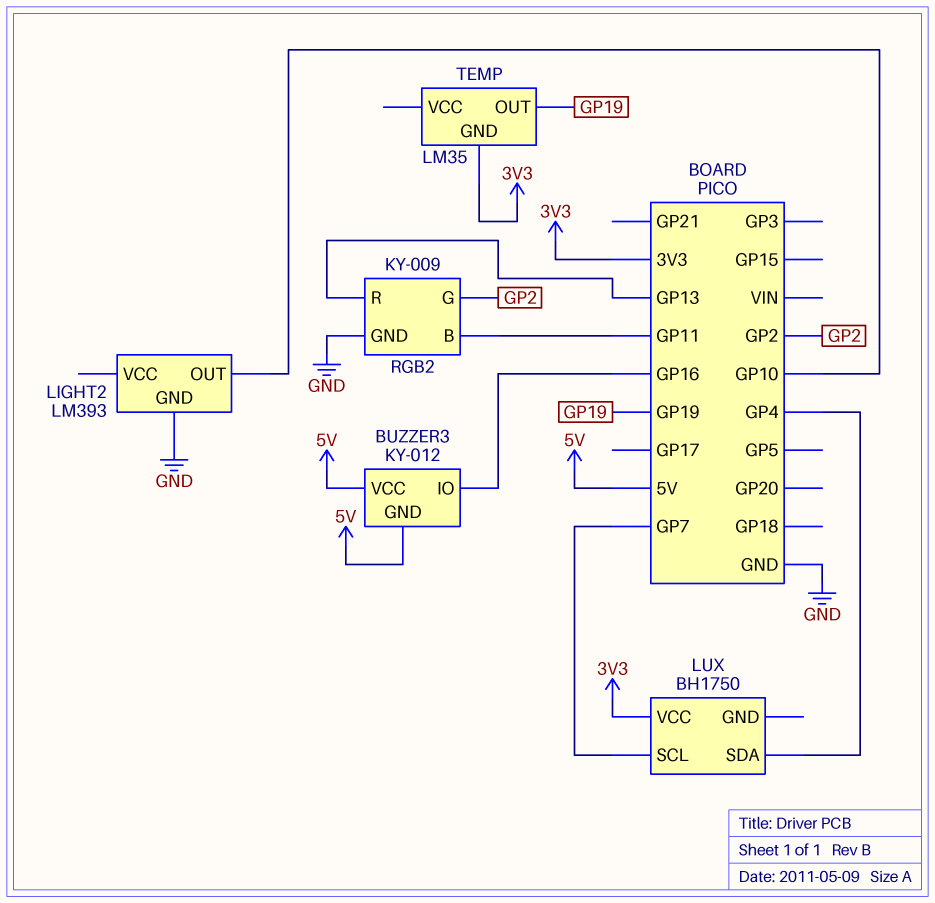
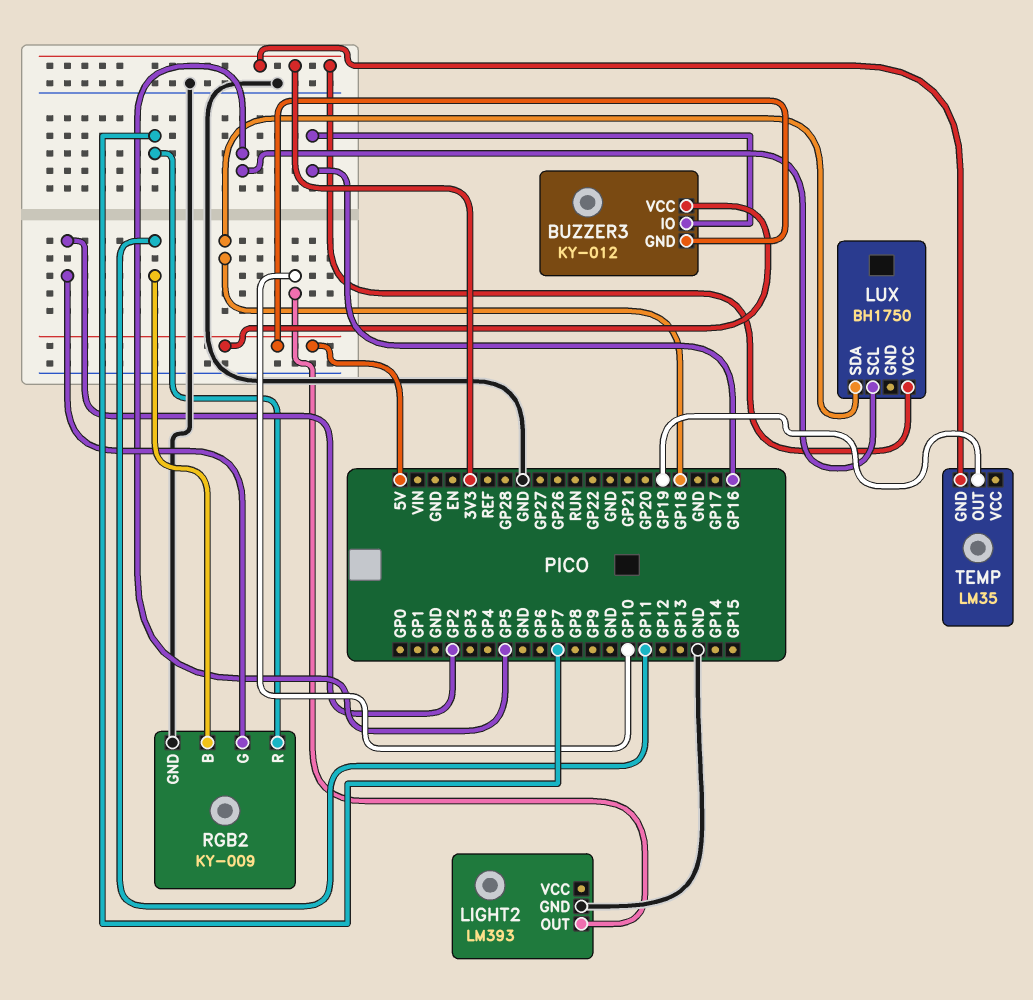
LUX pin SCL: GP7 -> GP5
LUX pin SDA: GP4 -> GP18
RGB2 pin R: GP13 -> GP7

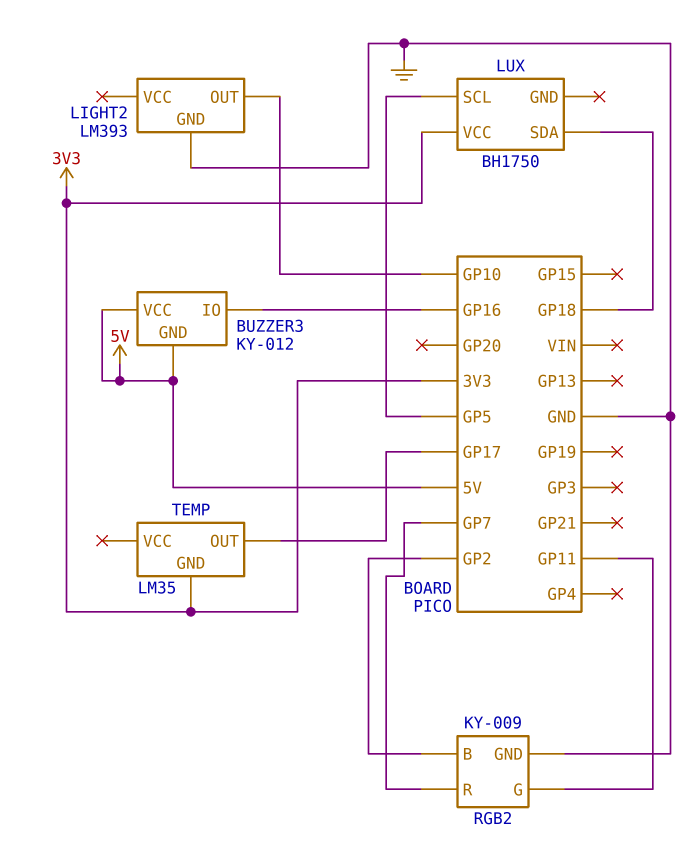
RGB2 pin B: GP11 -> GP2
RGB2 pin G: GP2 -> GP11
TEMP pin OUT: GP19 -> GP17

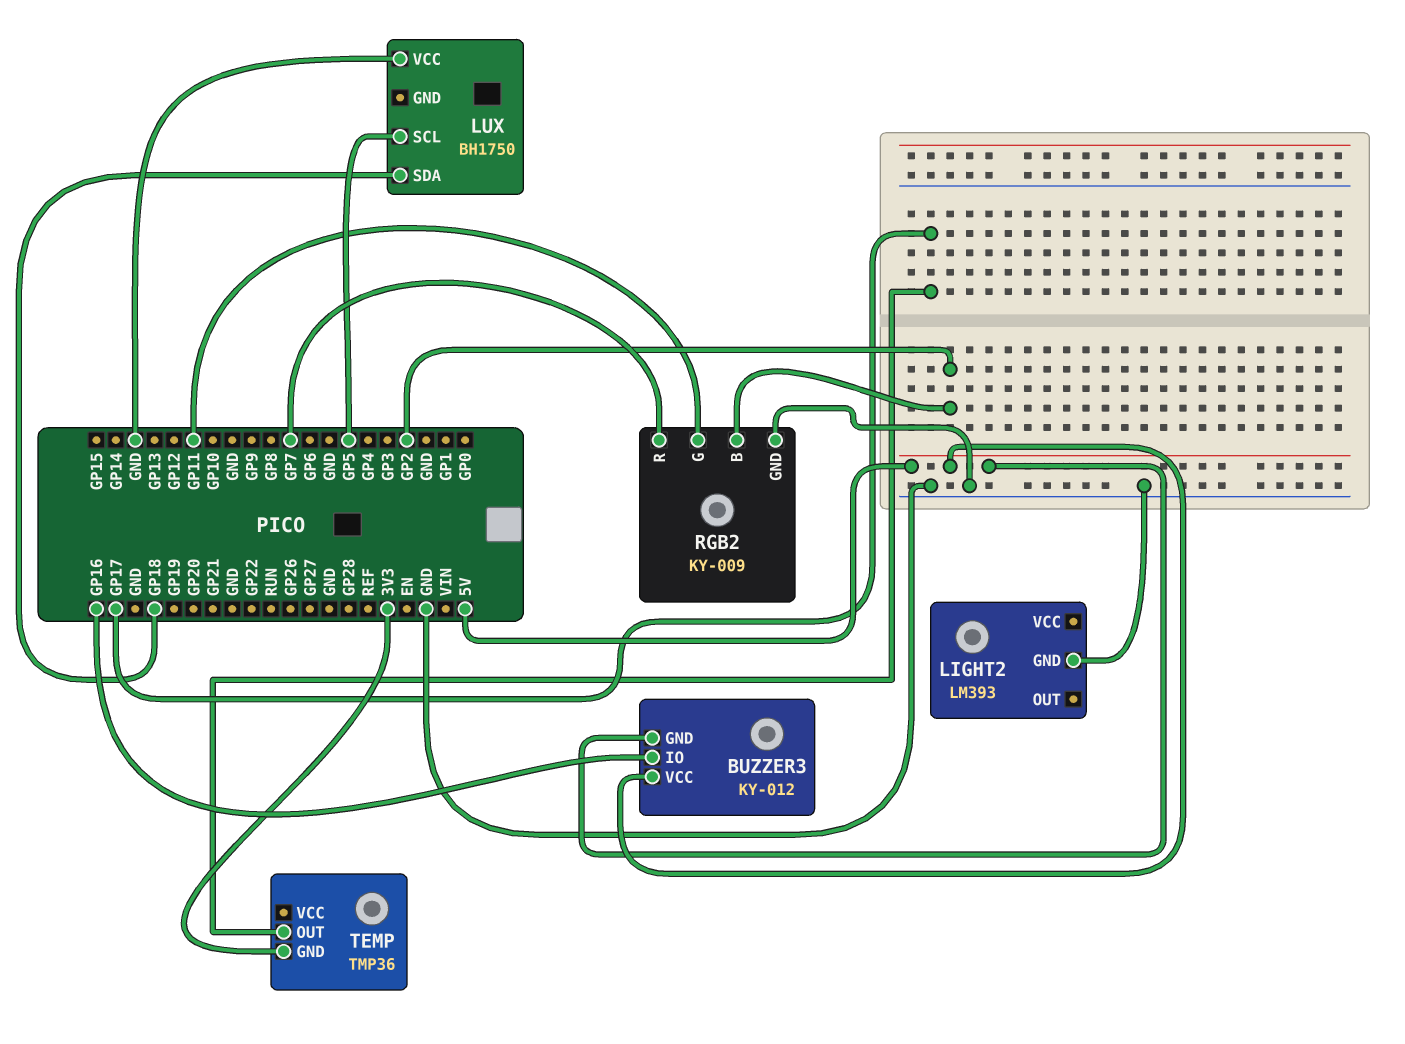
LIGHT2 pin OUT: GP10 -> none
LUX pin VCC: 3V3 -> GND
TEMP: LM35 -> TMP36

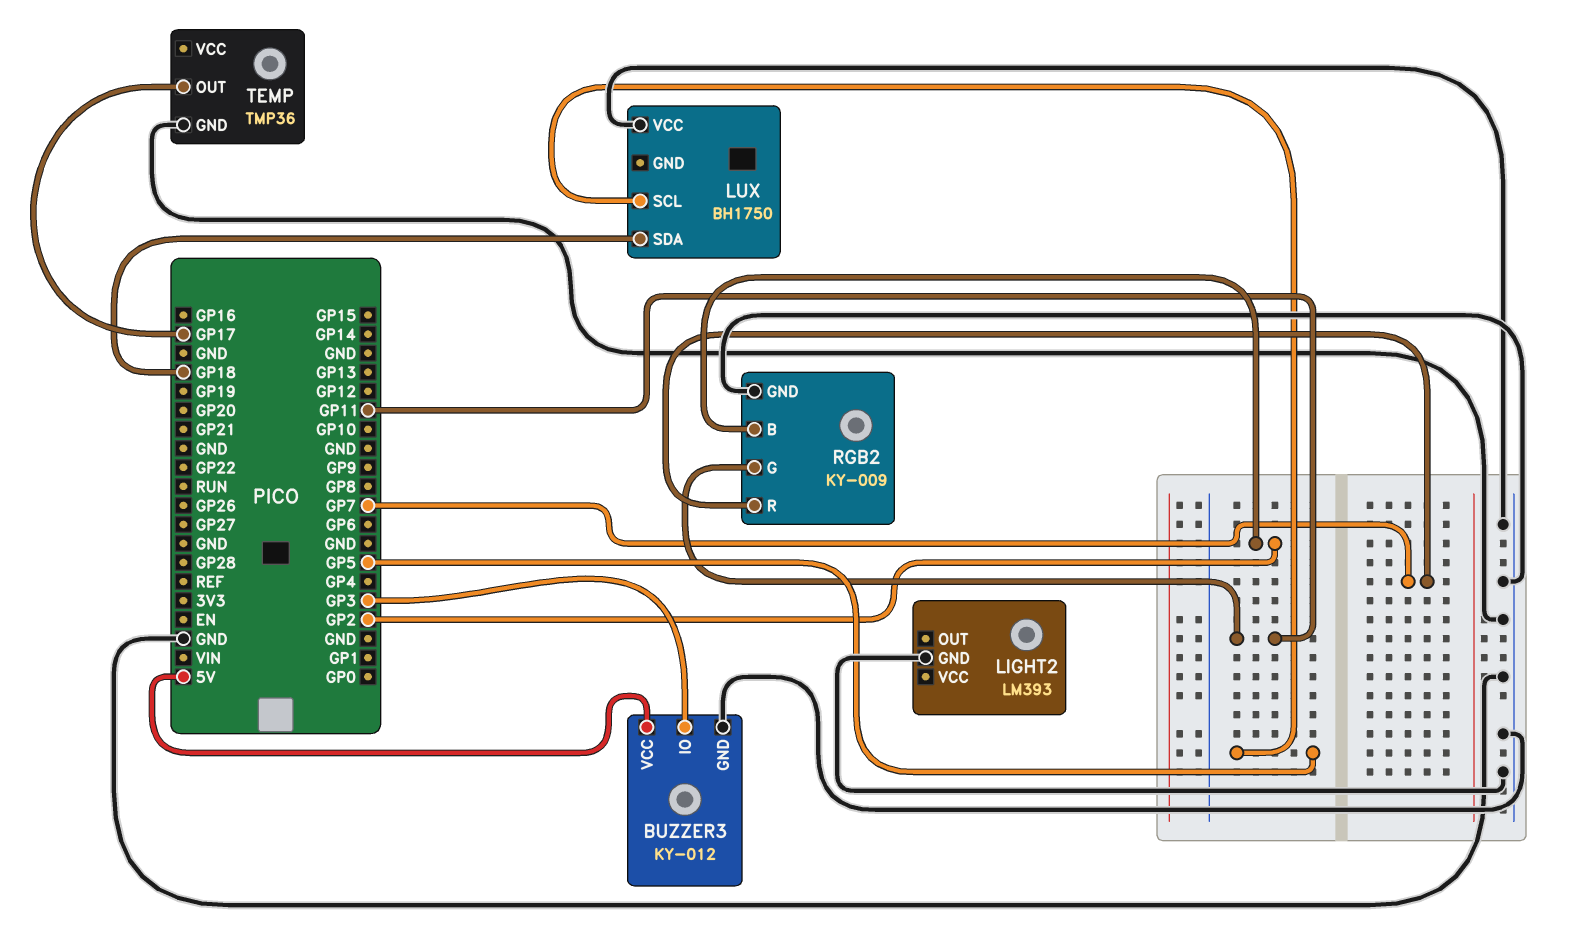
BUZZER3 pin GND: 5V -> GND
BUZZER3 pin IO: GP16 -> GP3
TEMP pin GND: 3V3 -> GND

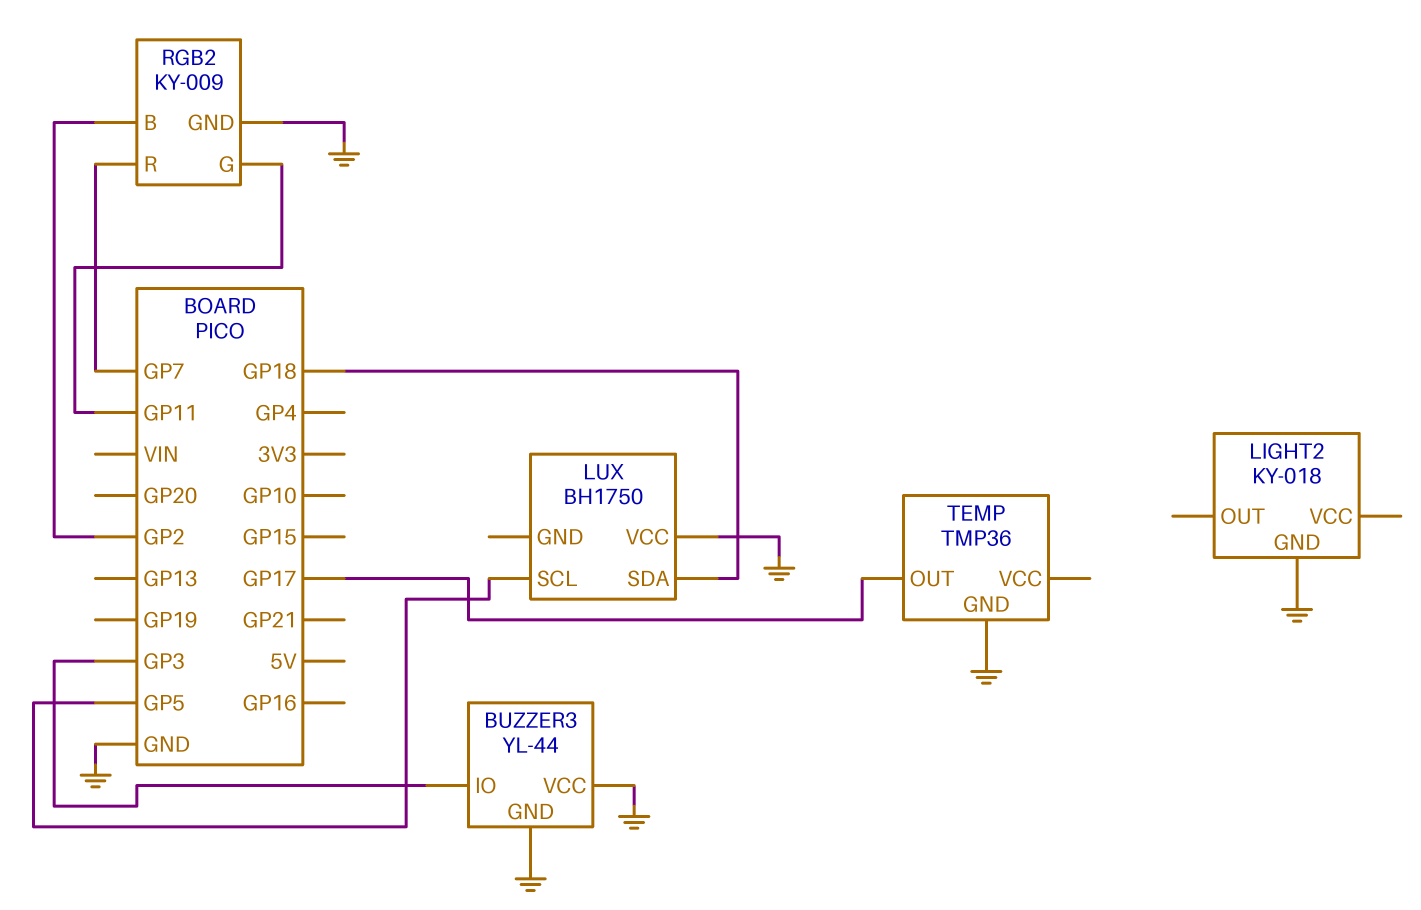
BUZZER3: KY-012 -> YL-44
BUZZER3 pin VCC: 5V -> GND
LIGHT2: LM393 -> KY-018

